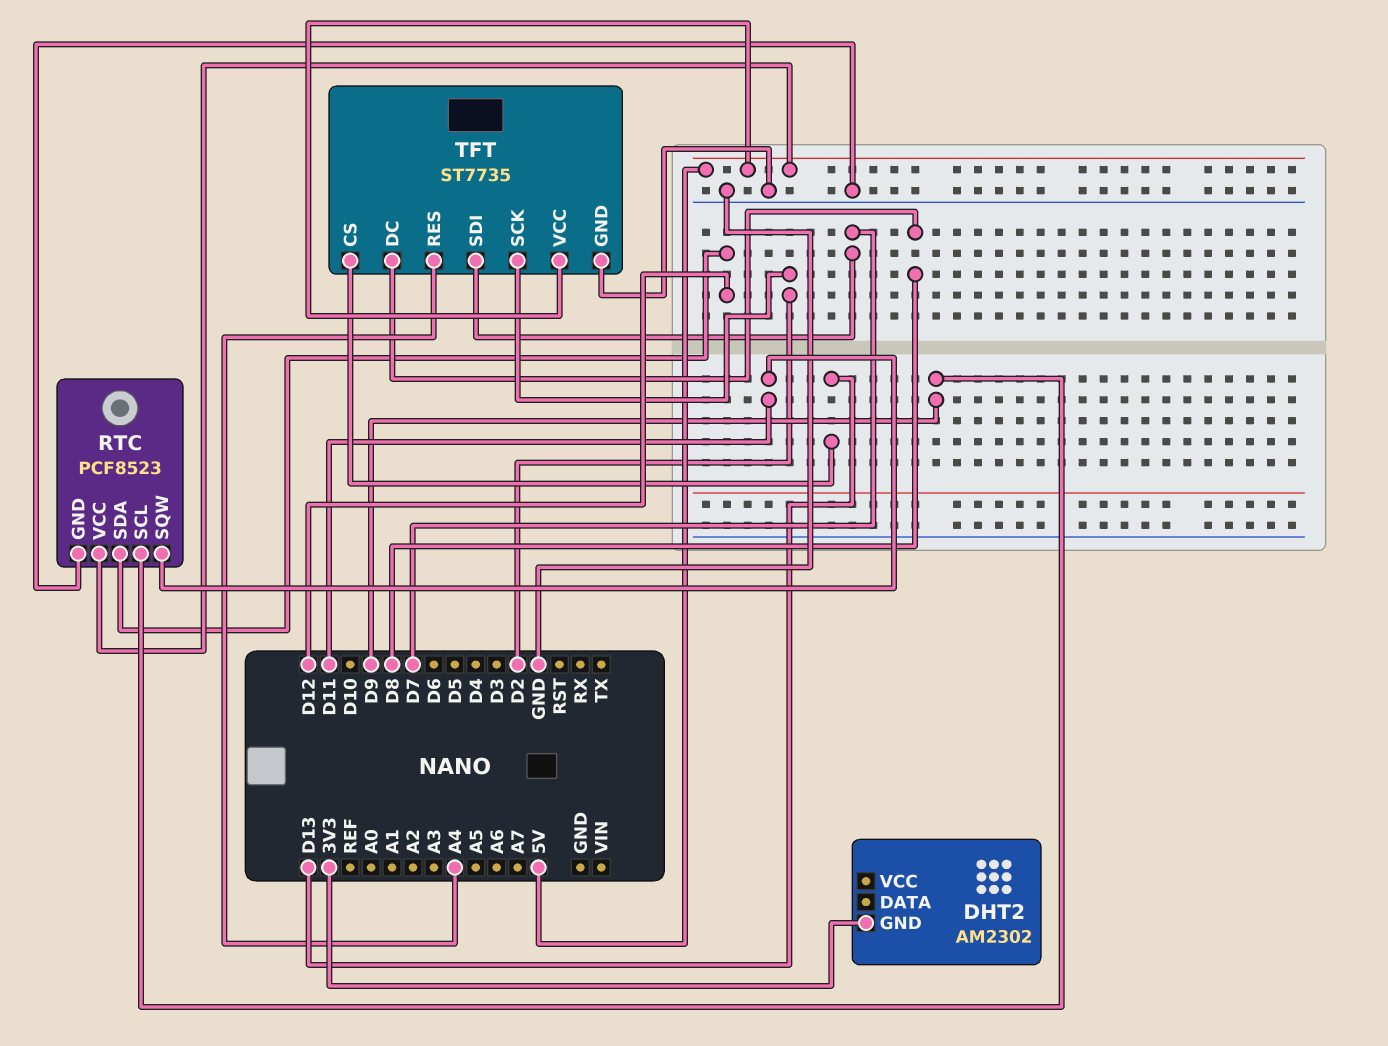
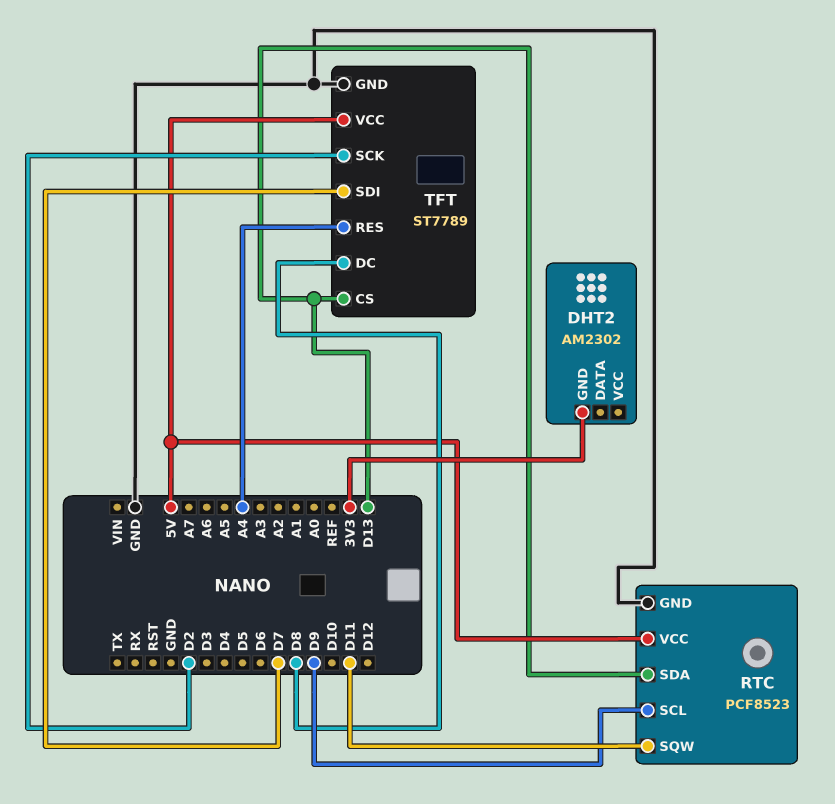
RTC pin SDA: D12 -> D13
TFT: ST7735 -> ST7789

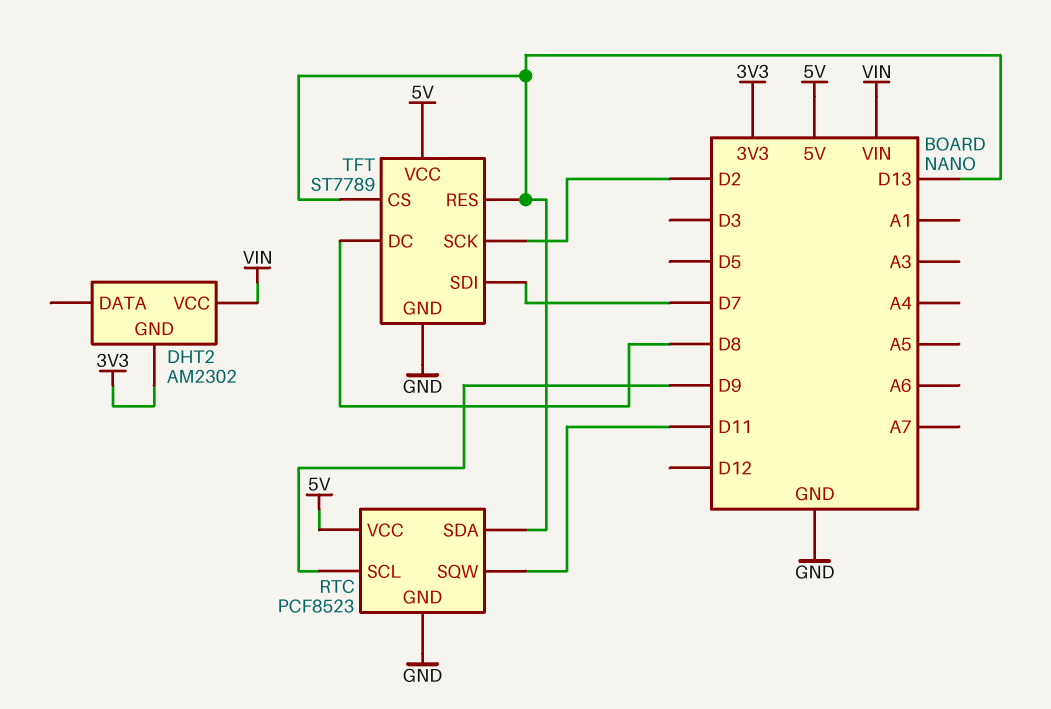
DHT2 pin VCC: none -> VIN
TFT pin RES: A4 -> D13

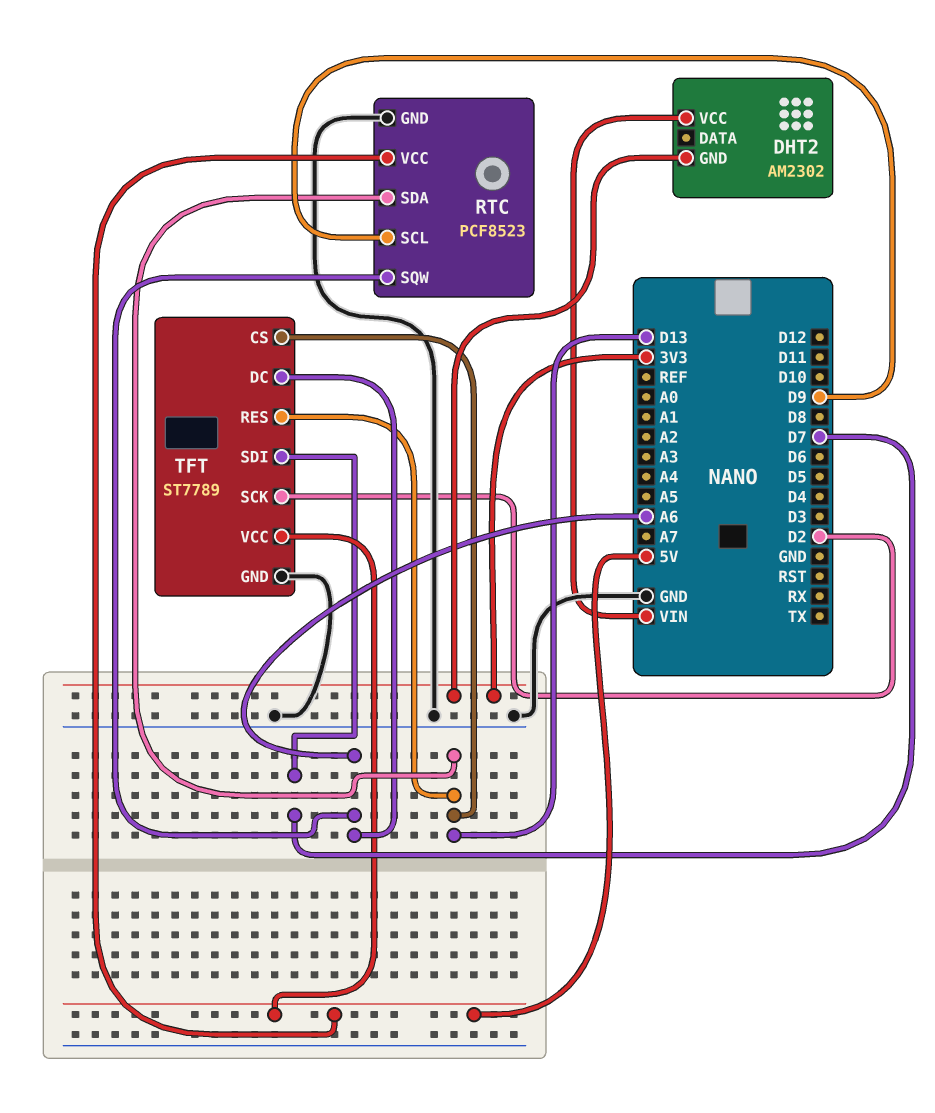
RTC pin SQW: D11 -> A6
TFT pin DC: D8 -> A6

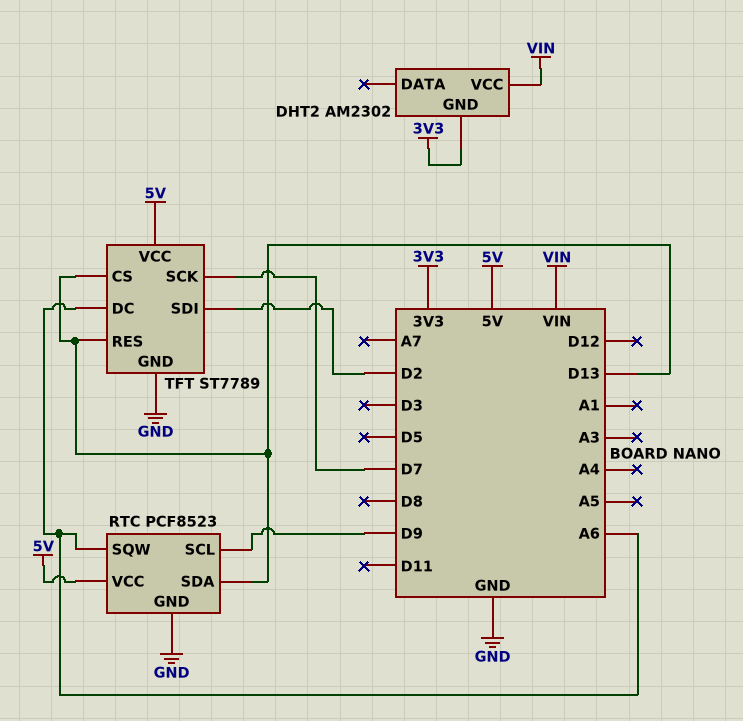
TFT pin SCK: D2 -> D7
TFT pin SDI: D7 -> D2

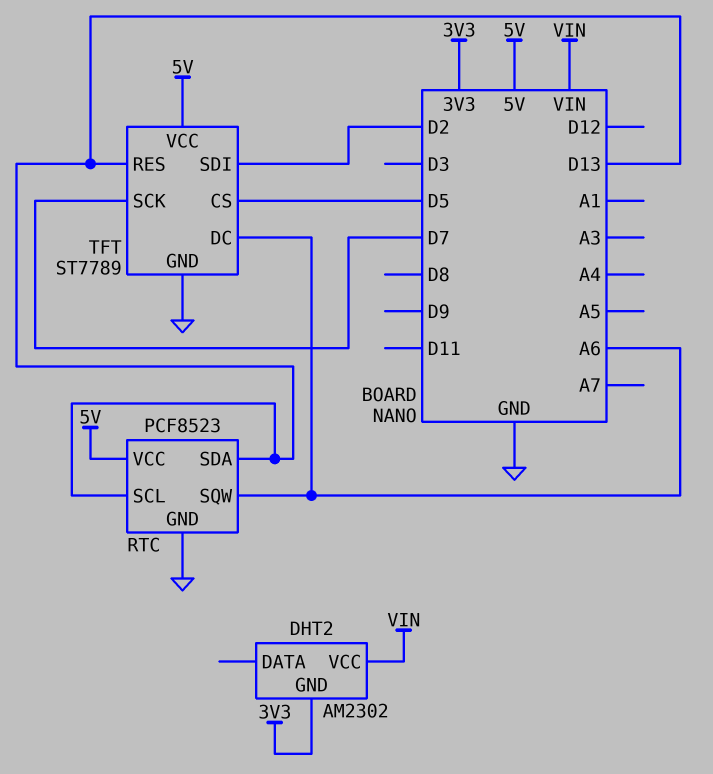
RTC pin SCL: D9 -> D13
TFT pin CS: D13 -> D5

